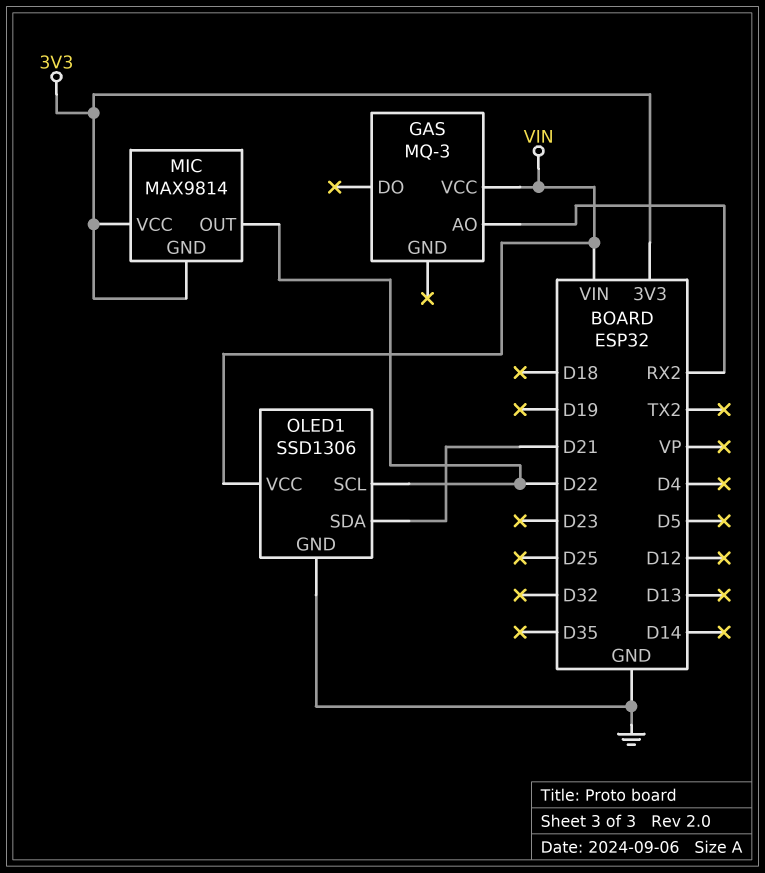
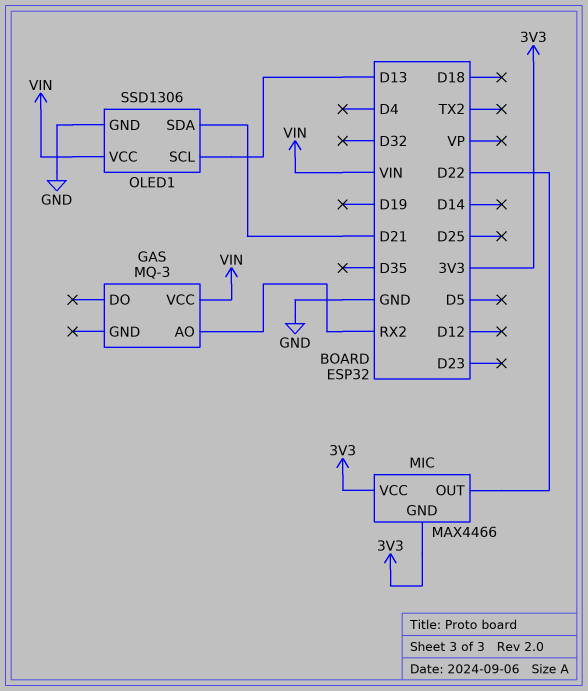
MIC: MAX9814 -> MAX4466
OLED1 pin SCL: D22 -> D13

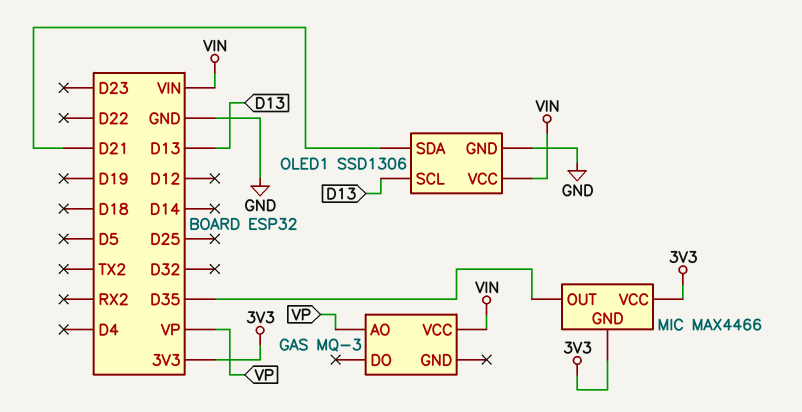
GAS pin AO: RX2 -> VP
MIC pin OUT: D22 -> D35

